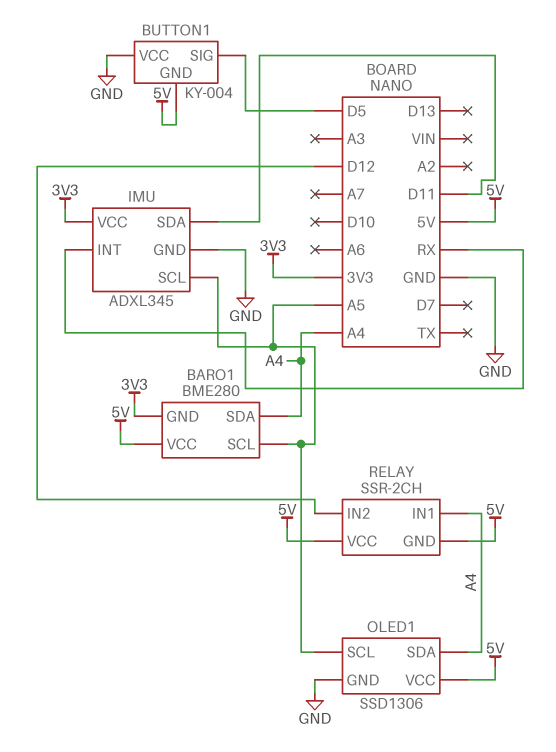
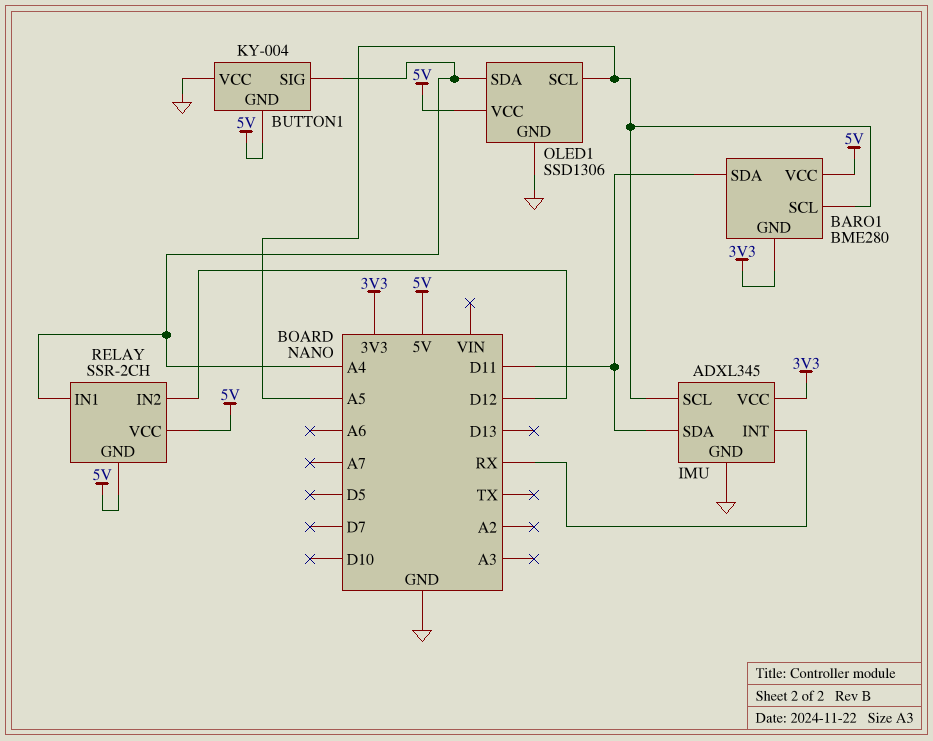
BARO1 pin SDA: A4 -> D11
BUTTON1 pin SIG: D5 -> A4

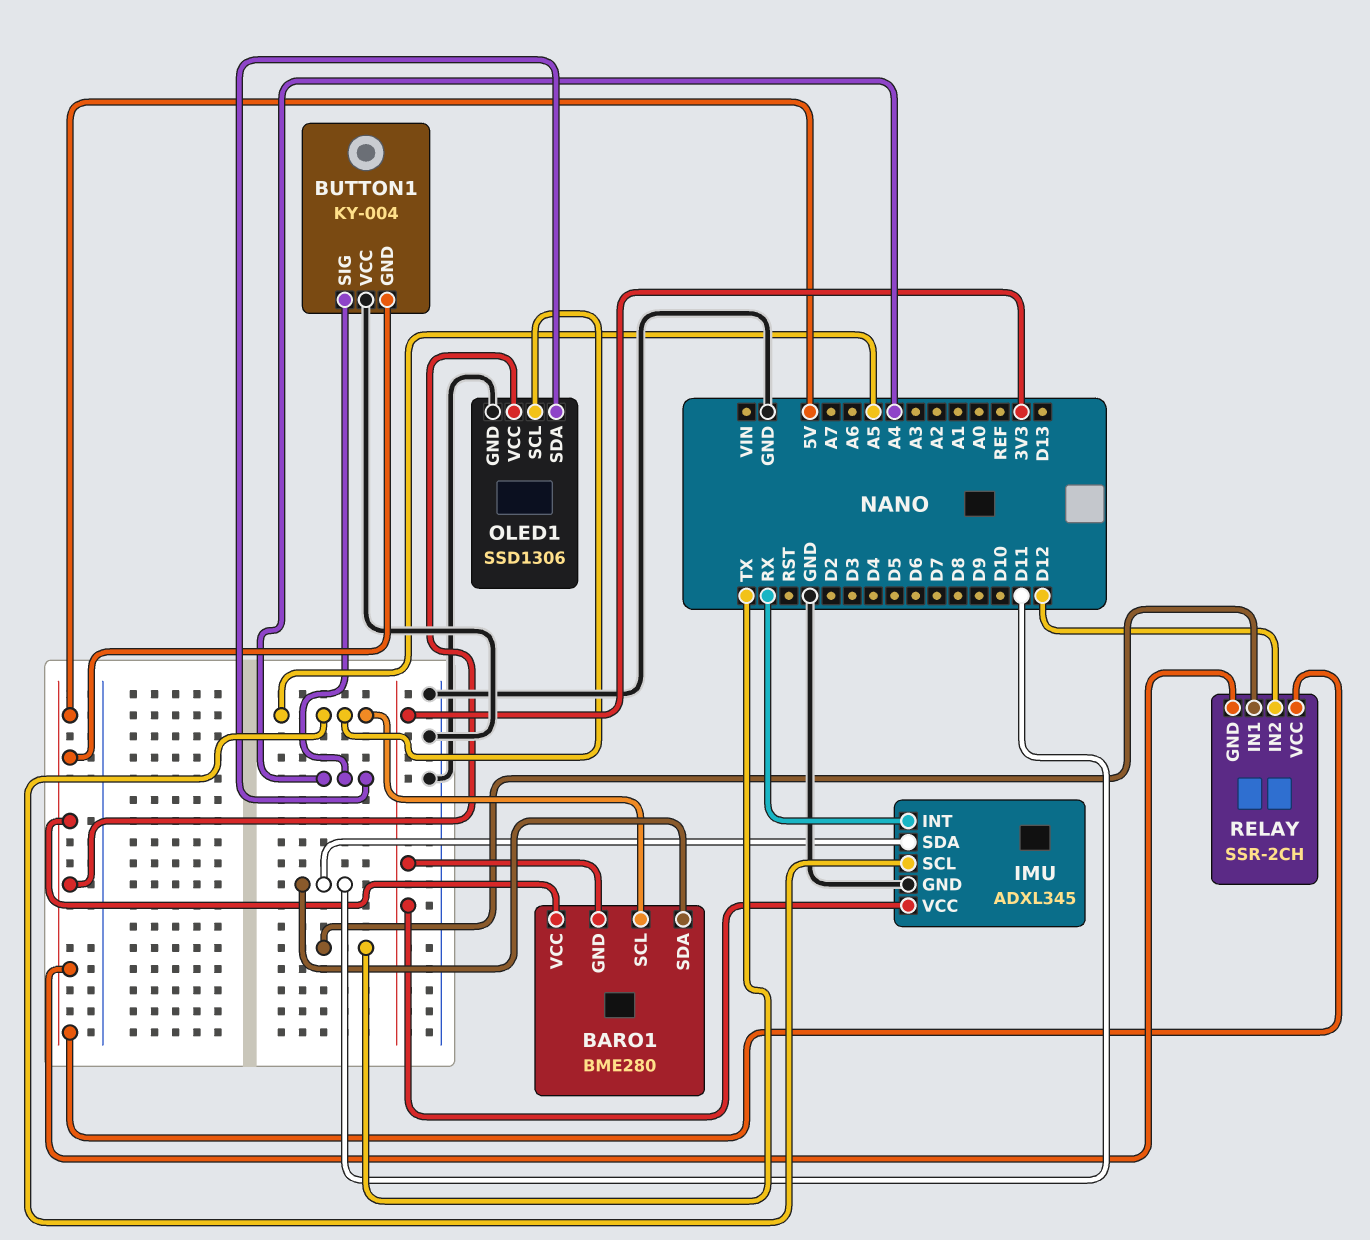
RELAY pin IN1: A4 -> TX

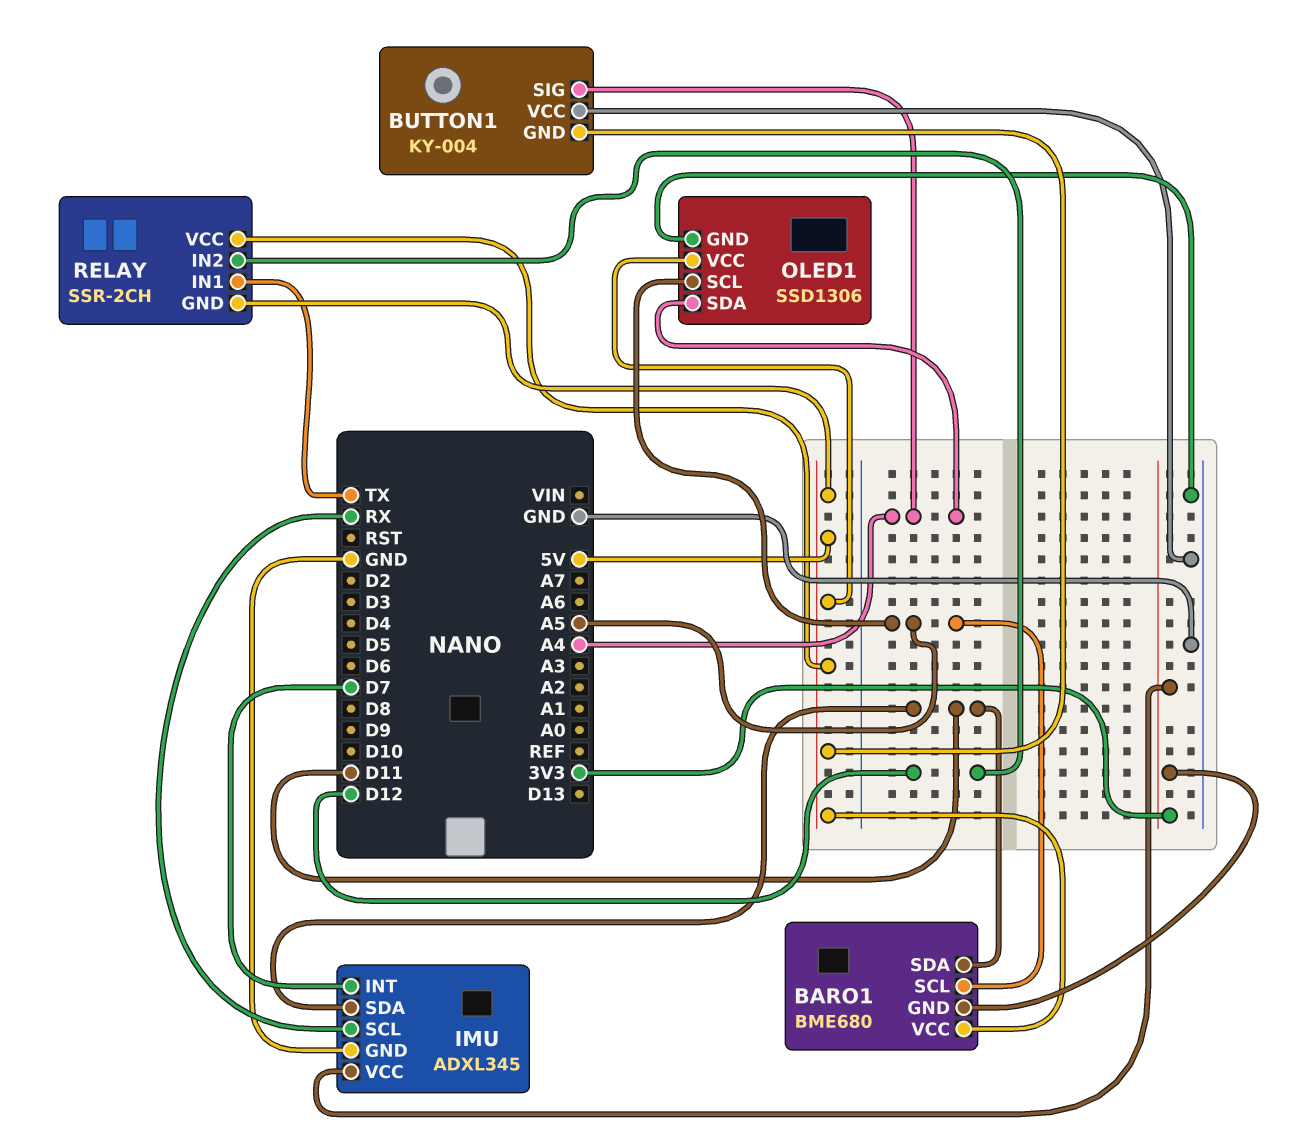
BARO1: BME280 -> BME680
IMU pin INT: RX -> D7
IMU pin SCL: A5 -> RX

